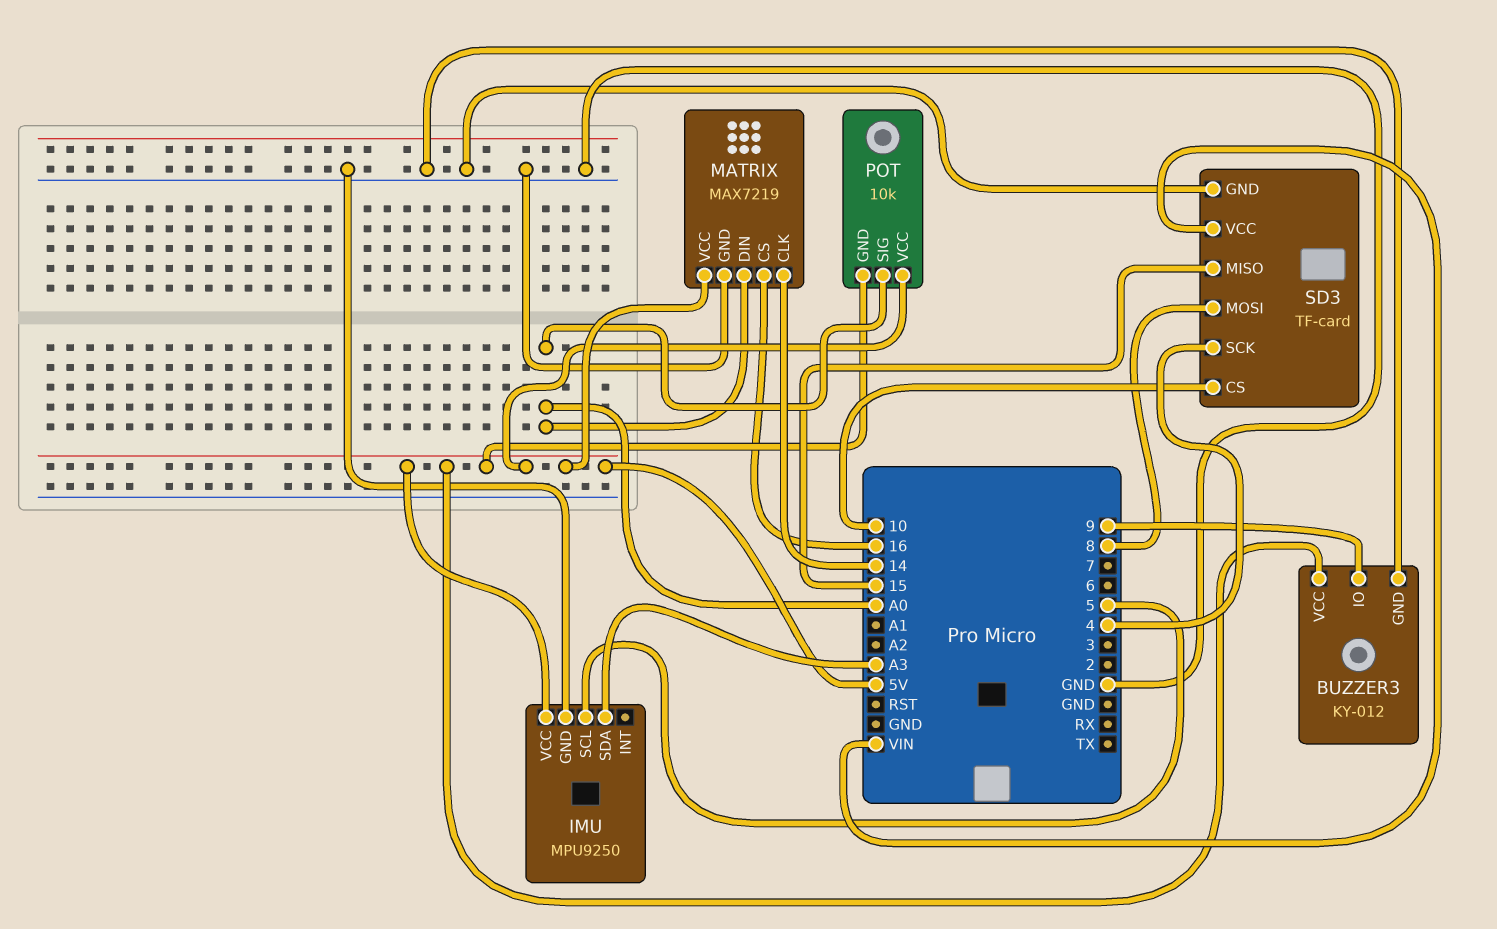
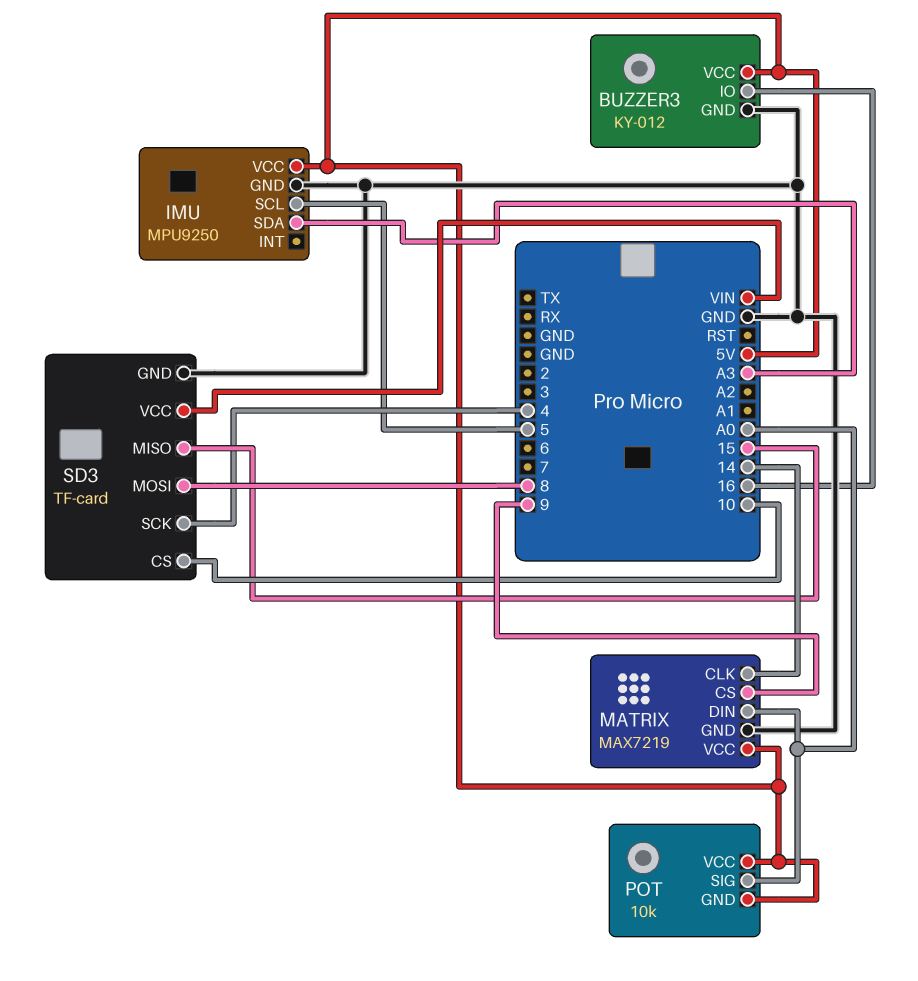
BUZZER3 pin IO: 9 -> 16
MATRIX pin CS: 16 -> 9

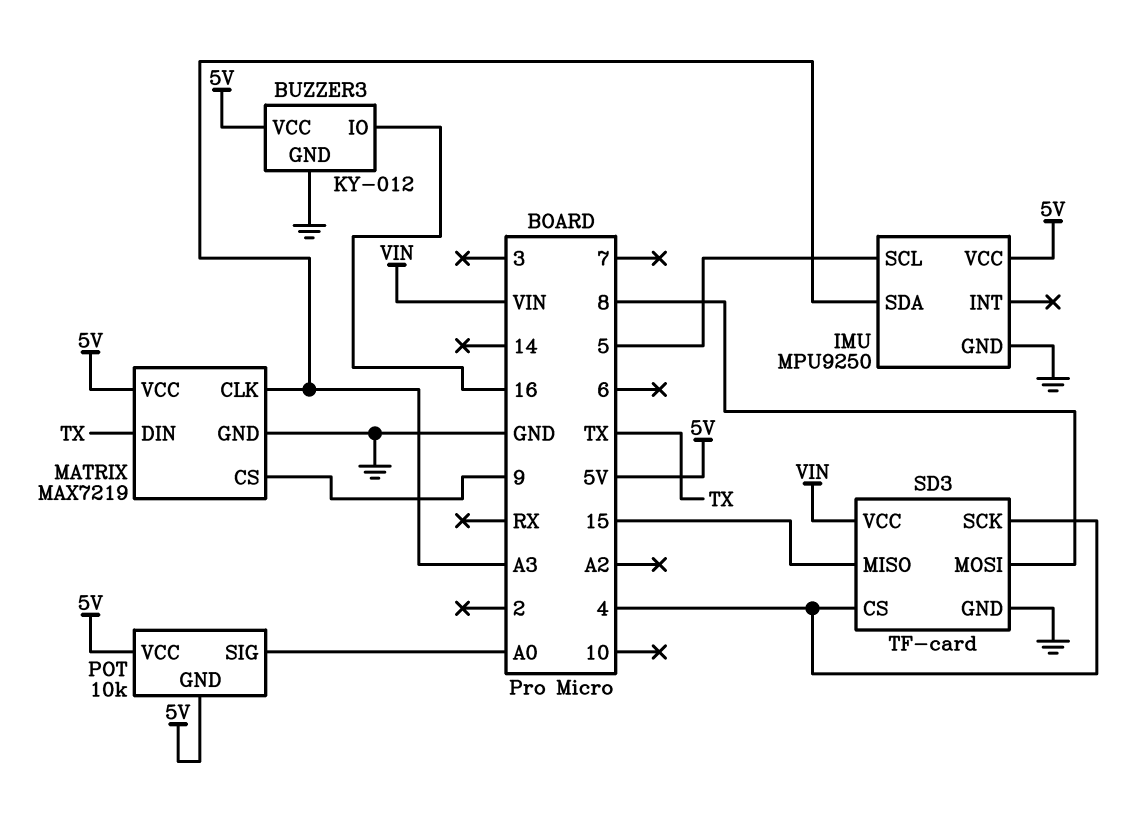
MATRIX pin CLK: 14 -> A3
MATRIX pin DIN: A0 -> TX
SD3 pin CS: 10 -> 4

